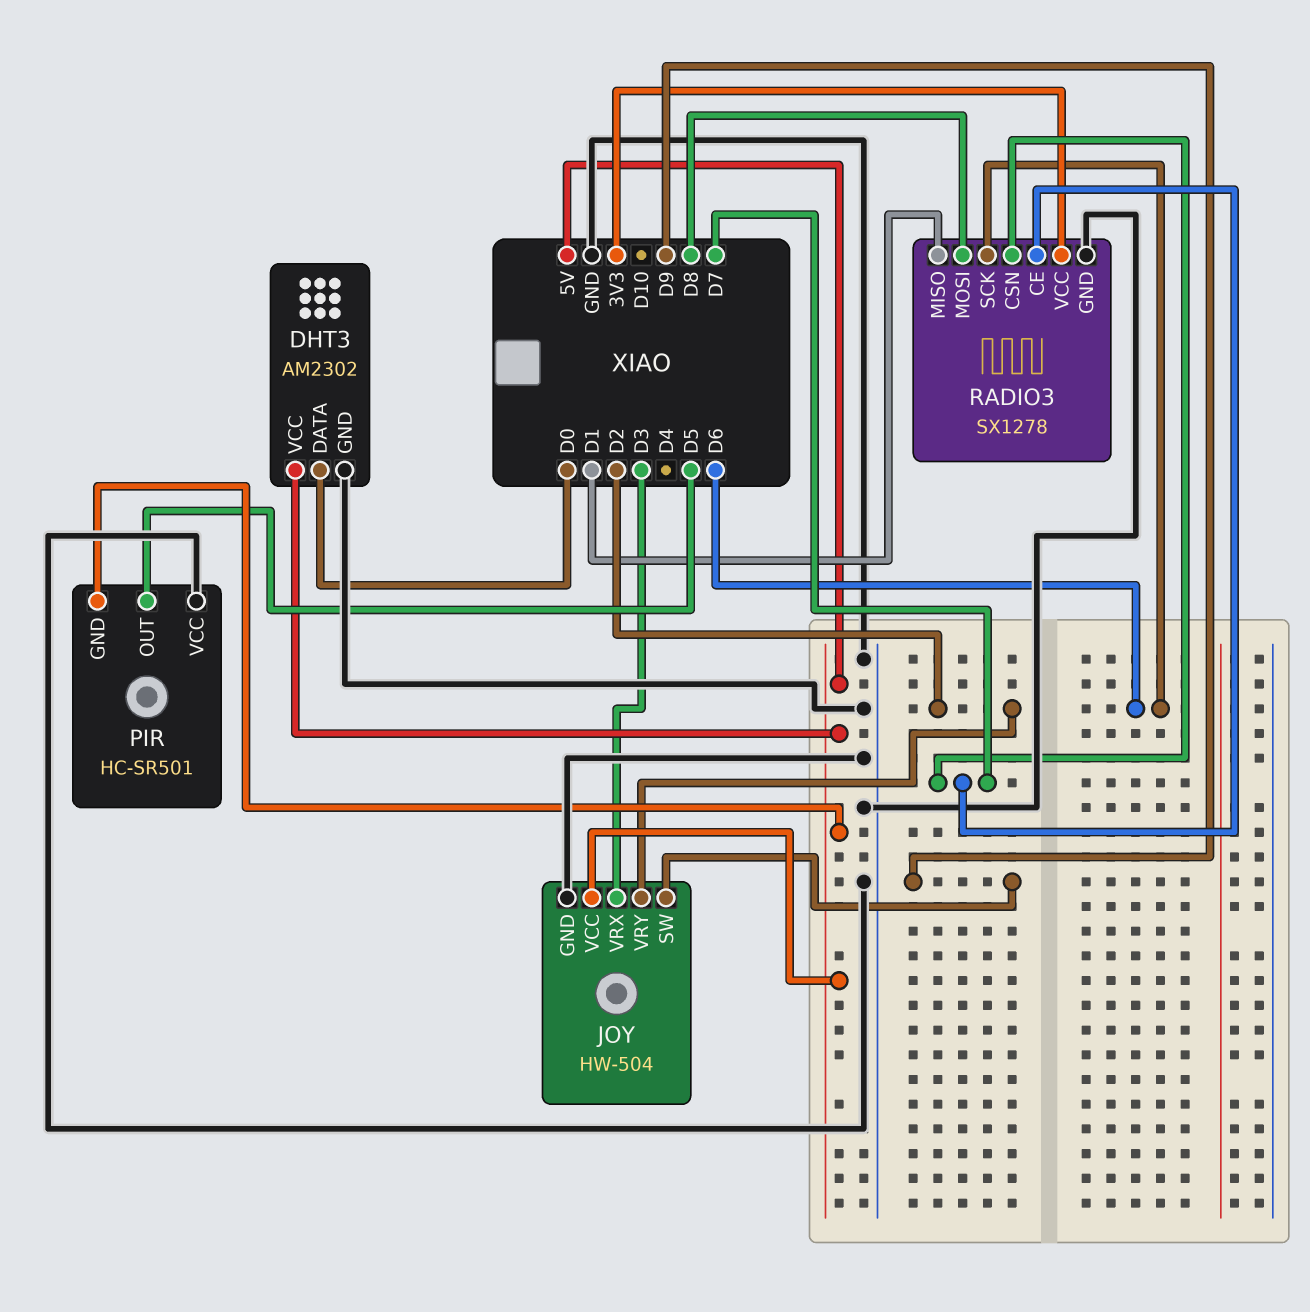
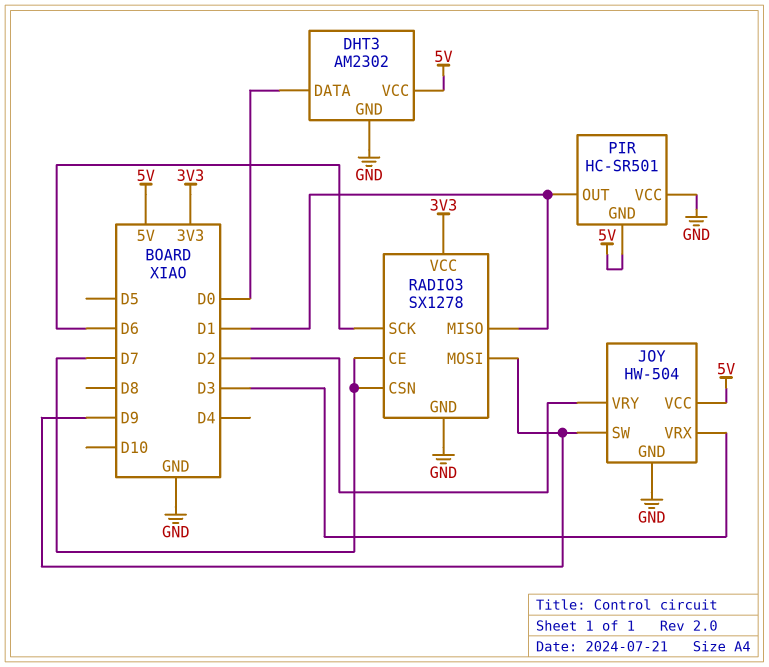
PIR pin OUT: D5 -> D1
RADIO3 pin MOSI: D8 -> D9

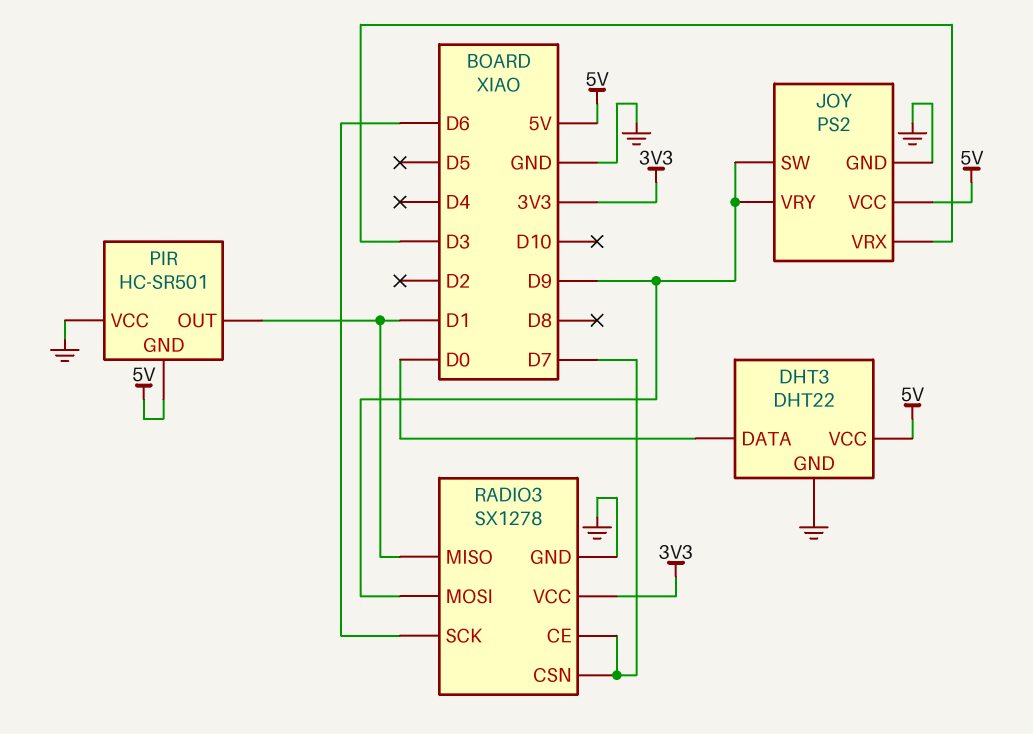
DHT3: AM2302 -> DHT22
JOY: HW-504 -> PS2
JOY pin VRY: D2 -> D9

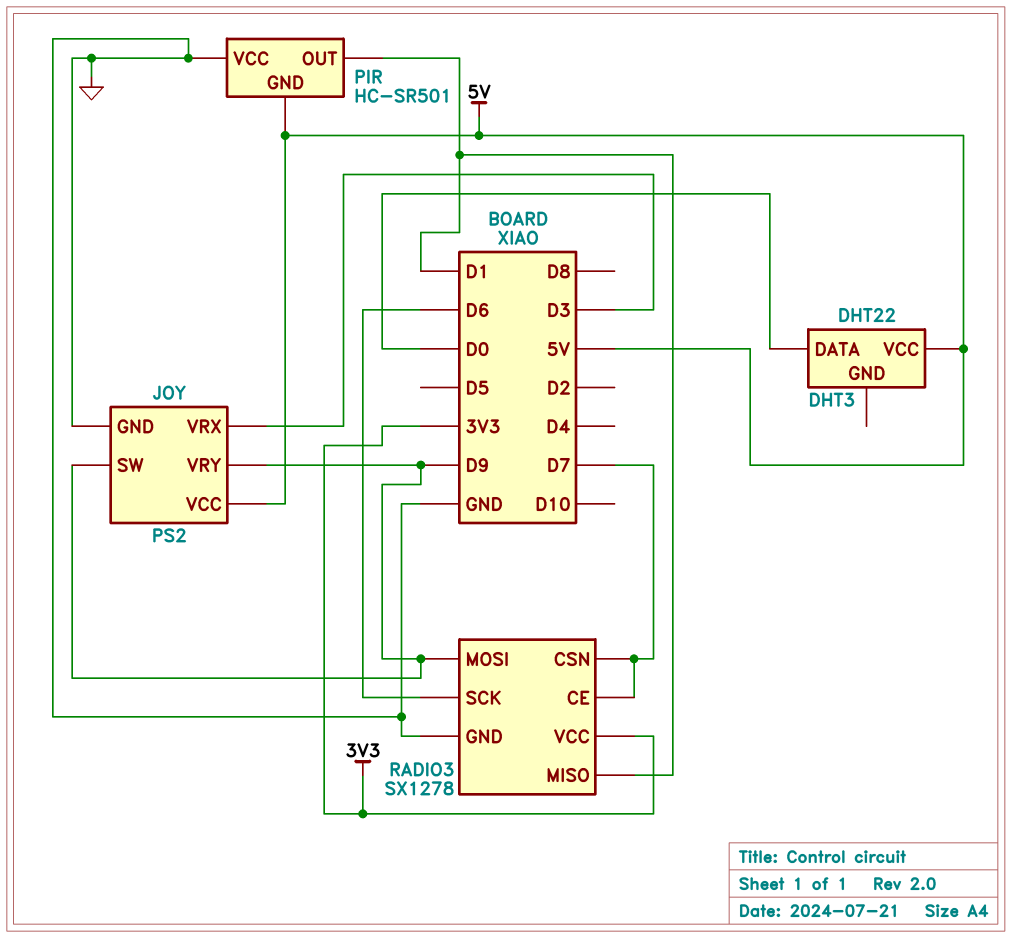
DHT3 pin GND: GND -> none

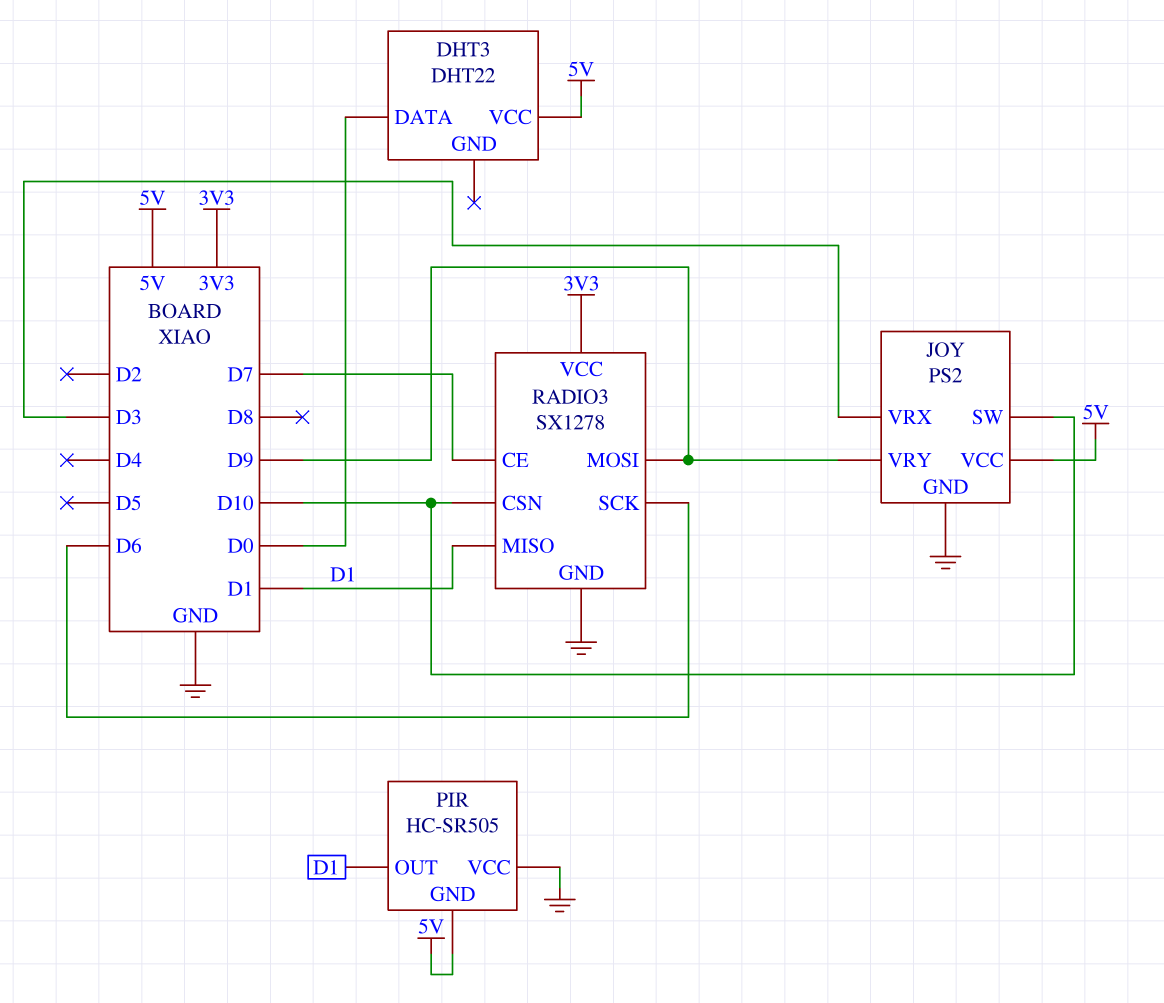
JOY pin SW: D9 -> D10
PIR: HC-SR501 -> HC-SR505
RADIO3 pin CSN: D7 -> D10

